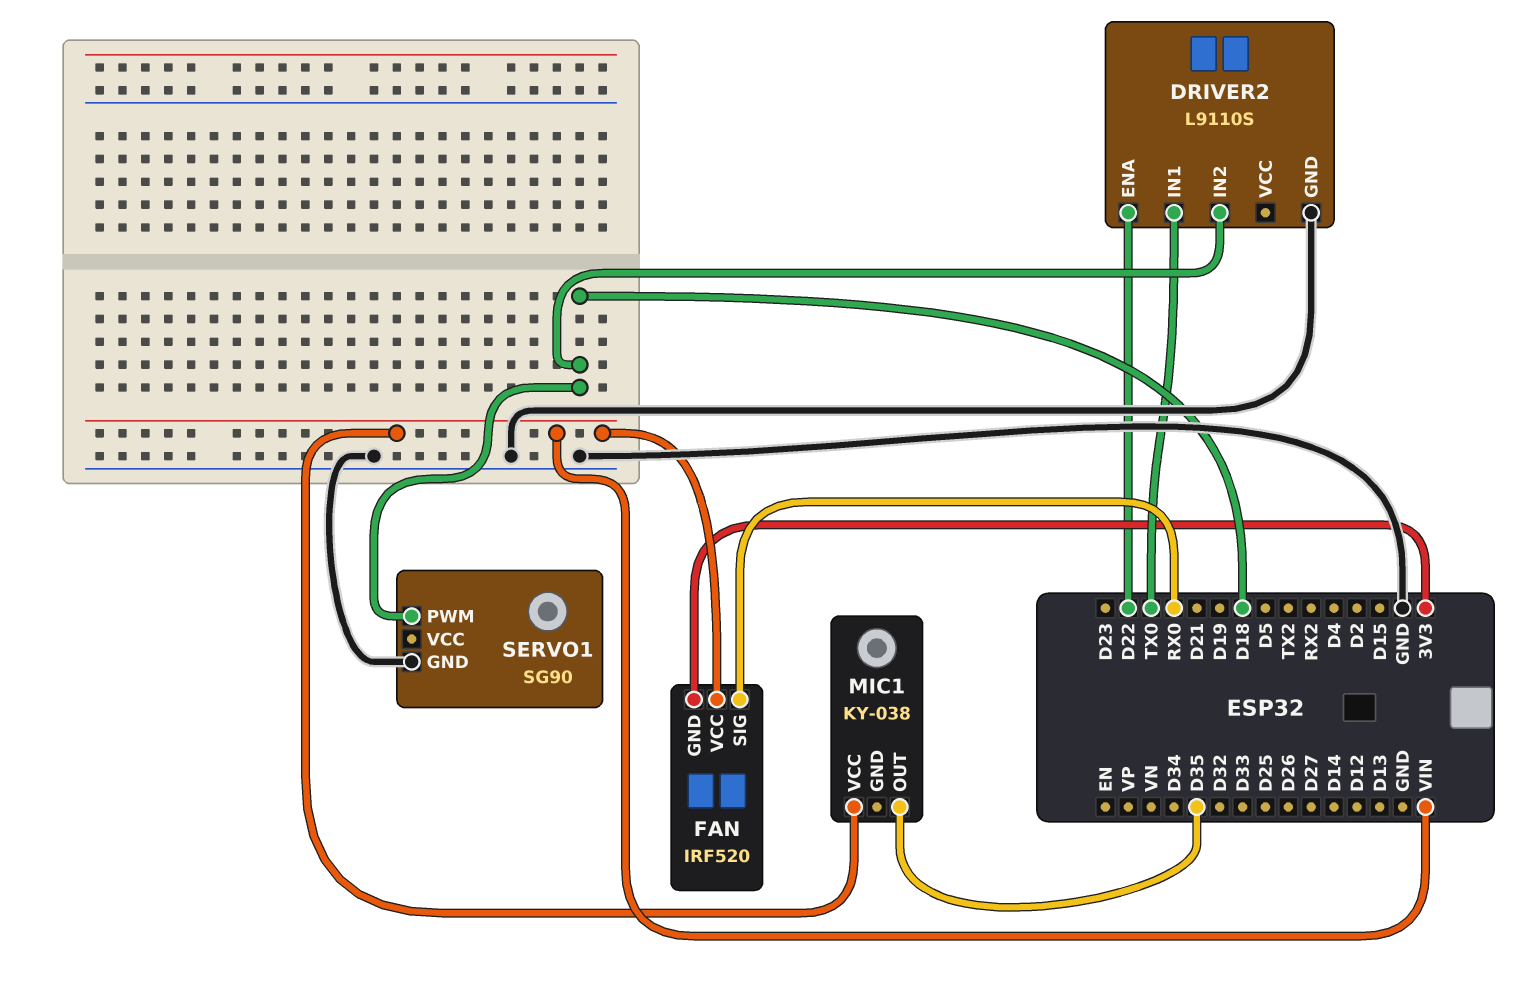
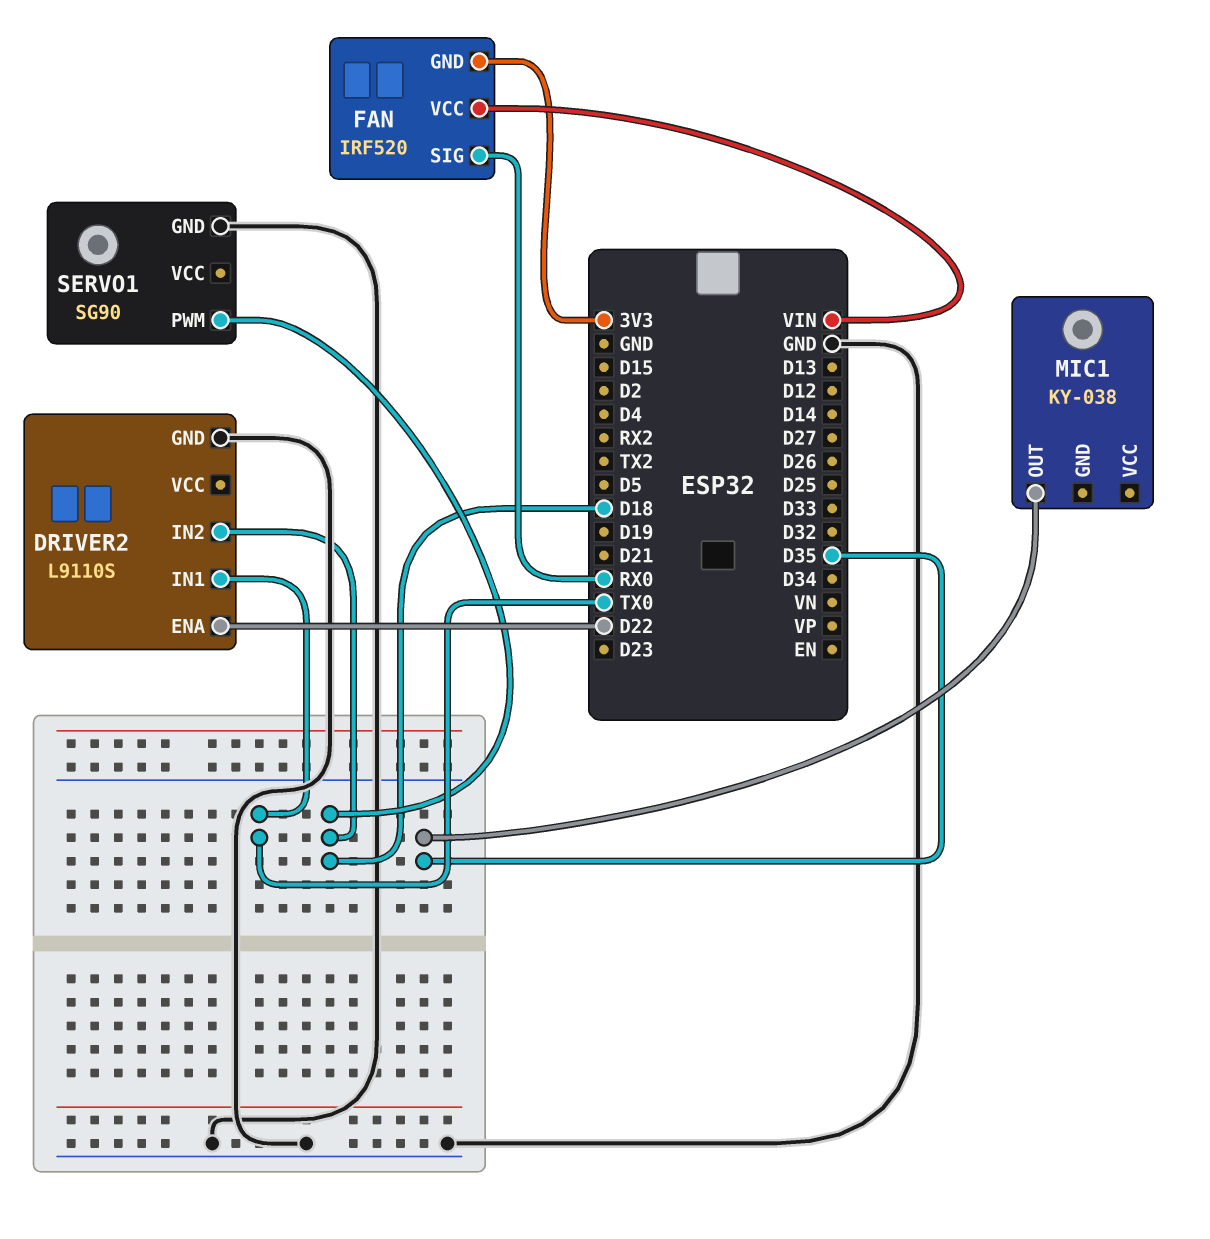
MIC1 pin VCC: VIN -> none

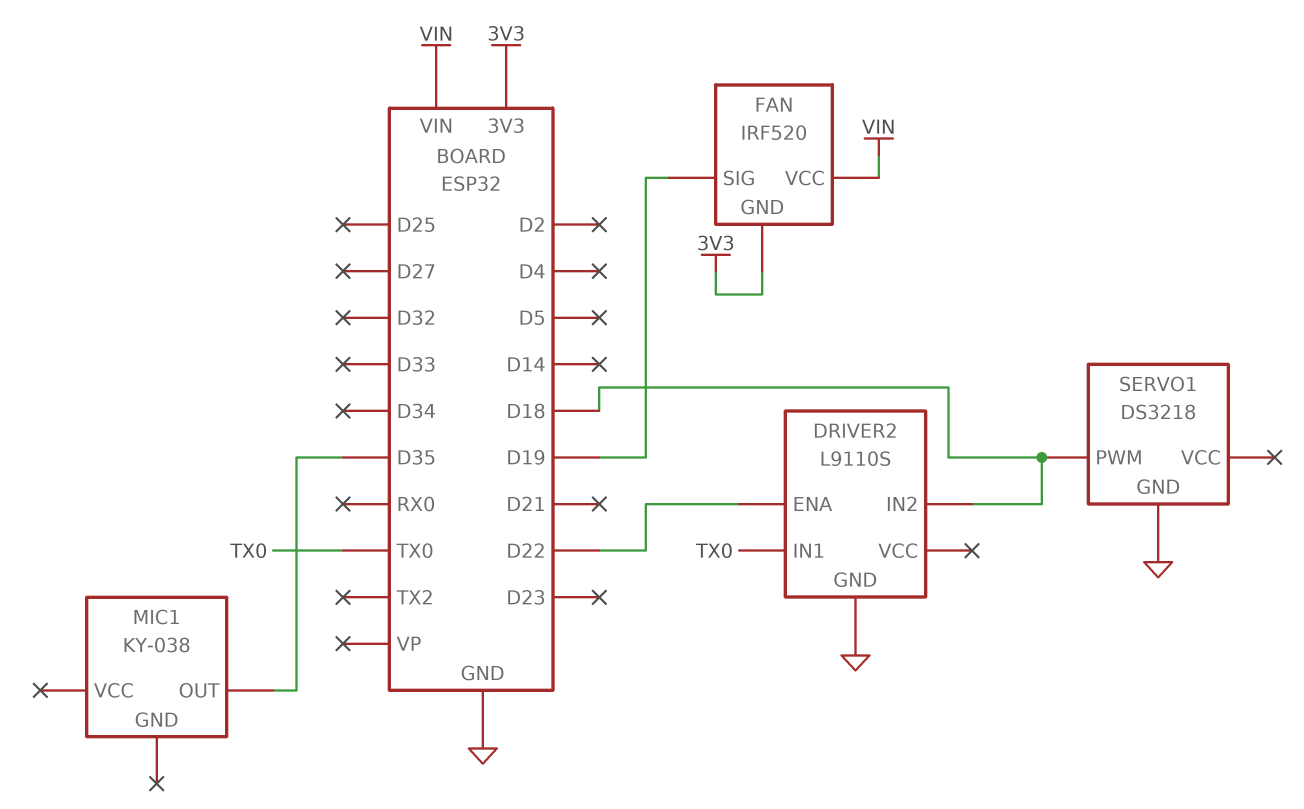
FAN pin SIG: RX0 -> D19
SERVO1: SG90 -> DS3218

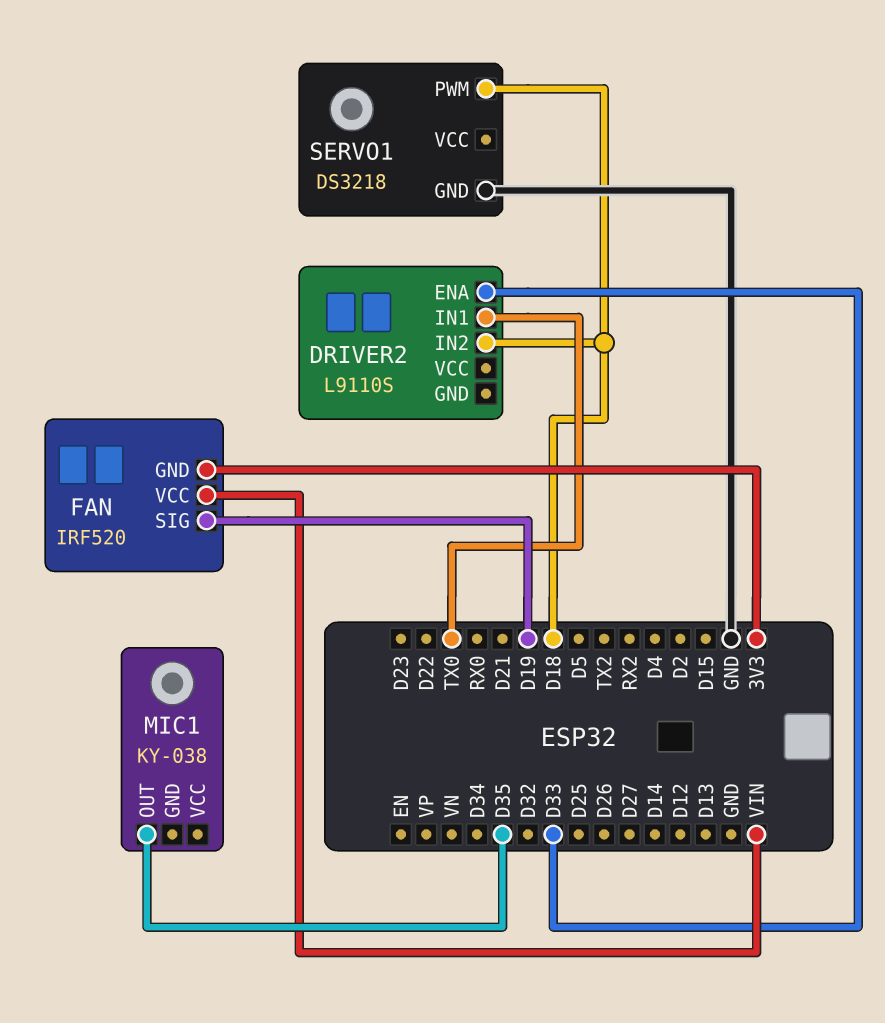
DRIVER2 pin ENA: D22 -> D33
DRIVER2 pin GND: GND -> none

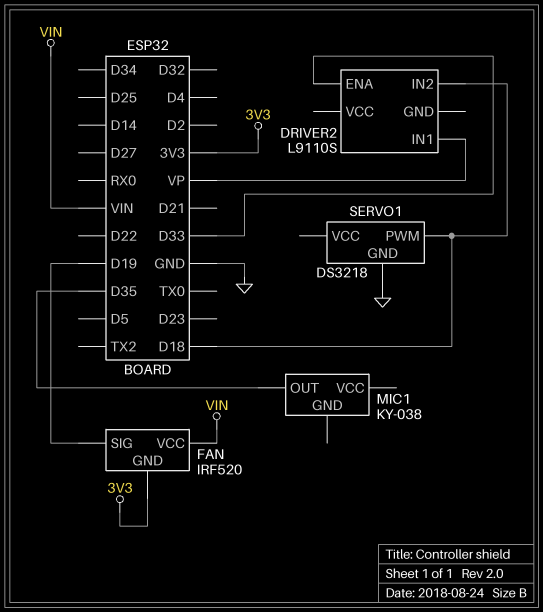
DRIVER2 pin IN1: TX0 -> VP

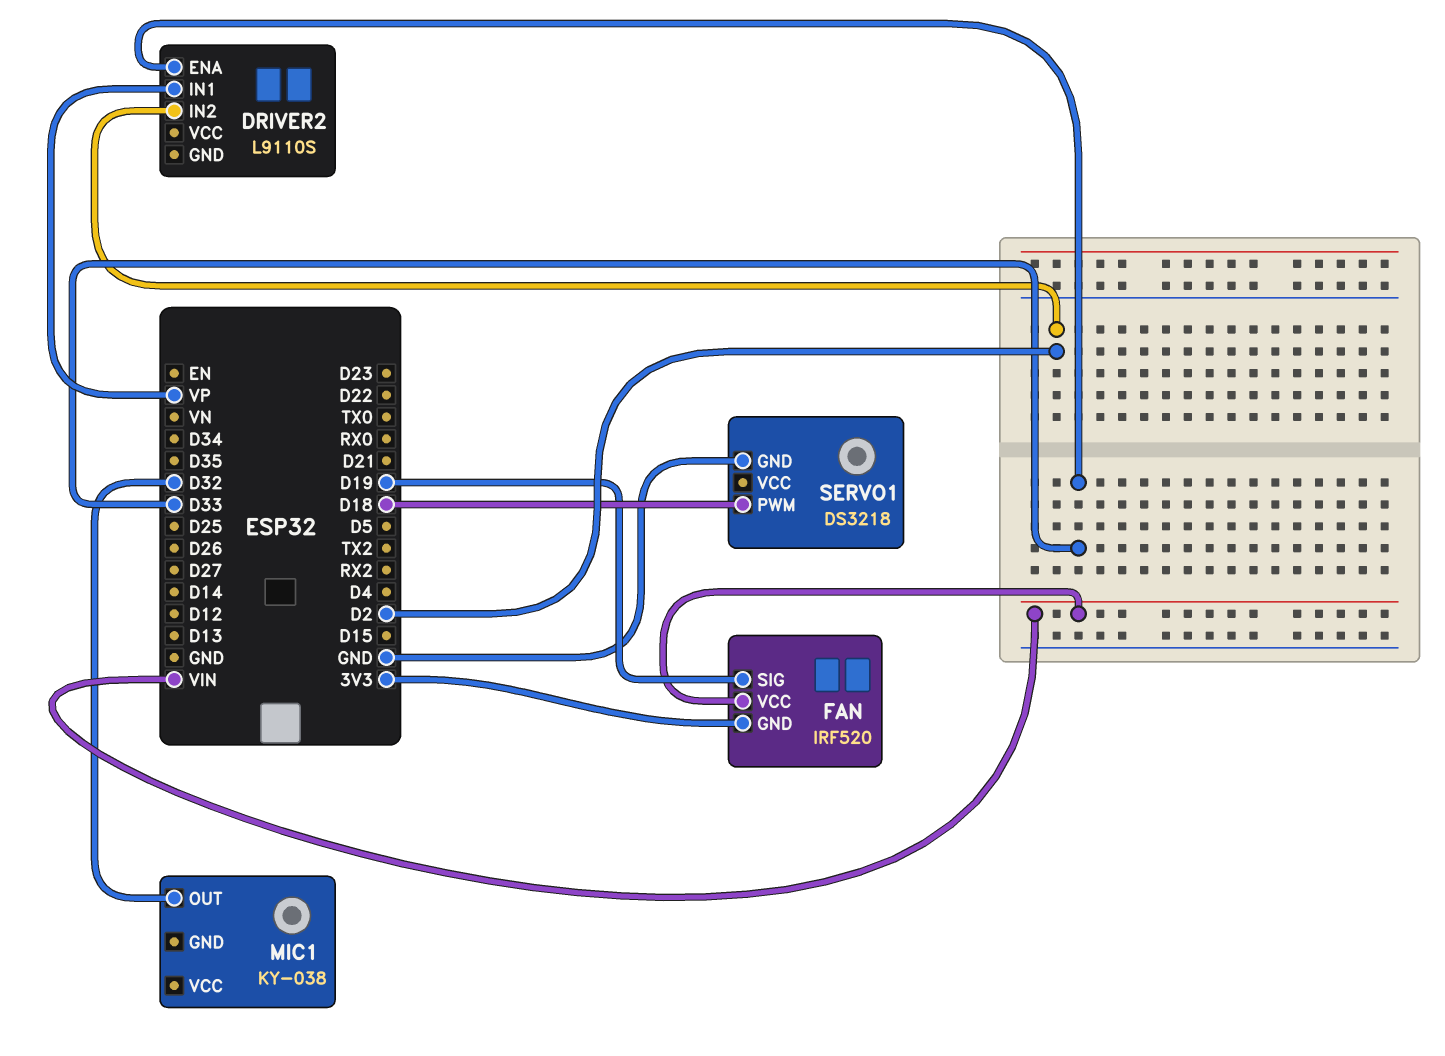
DRIVER2 pin IN2: D18 -> D2
MIC1 pin OUT: D35 -> D32

